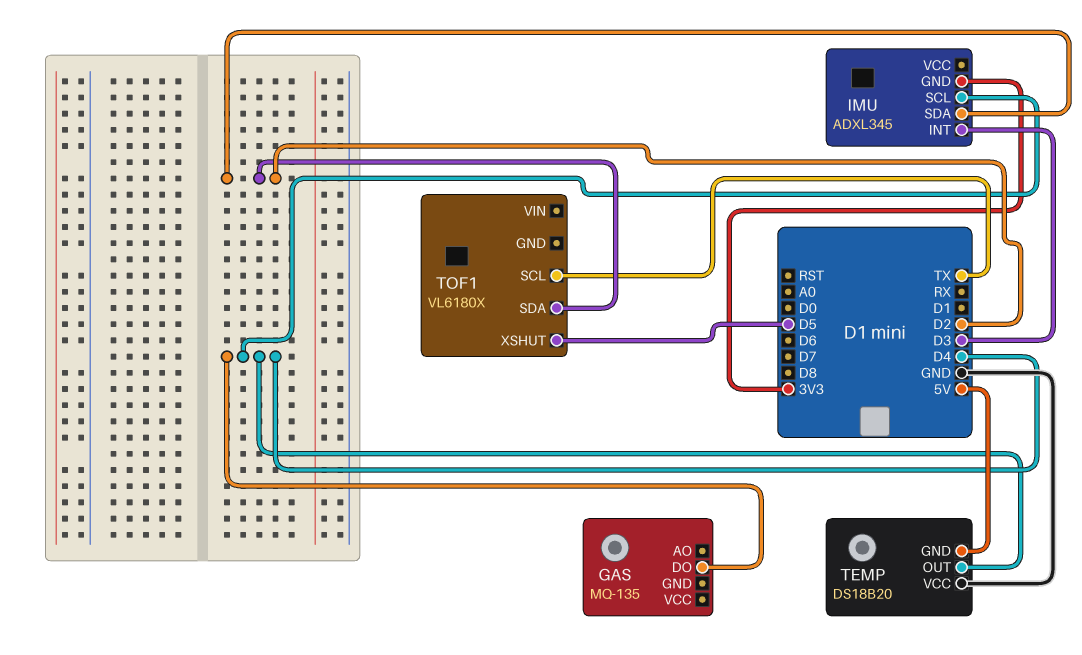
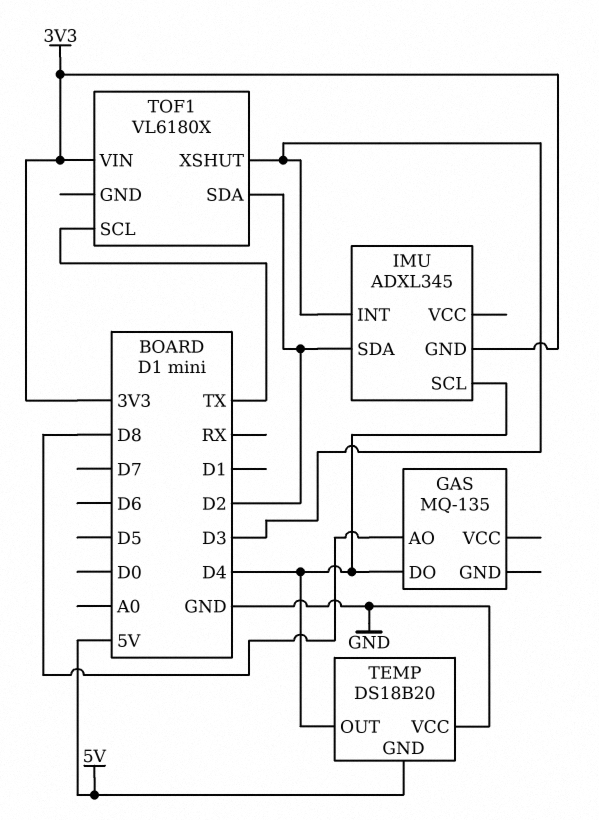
GAS pin AO: none -> D8
TOF1 pin VIN: none -> 3V3
TOF1 pin XSHUT: D5 -> D3

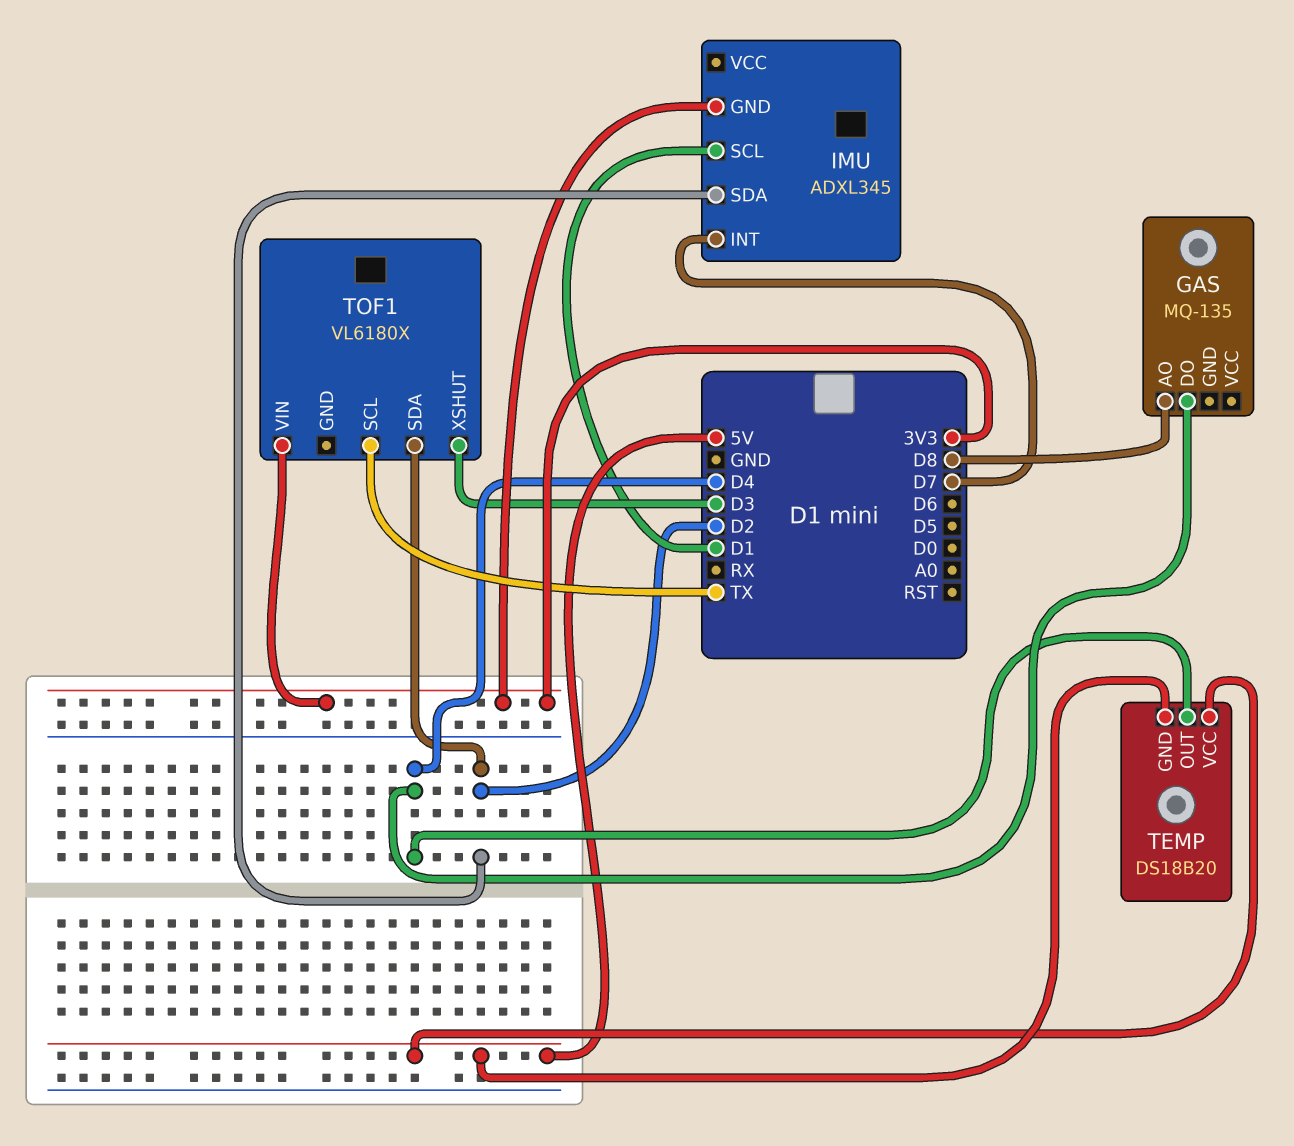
IMU pin INT: D3 -> D7
IMU pin SCL: D4 -> D1
TEMP pin VCC: GND -> 5V

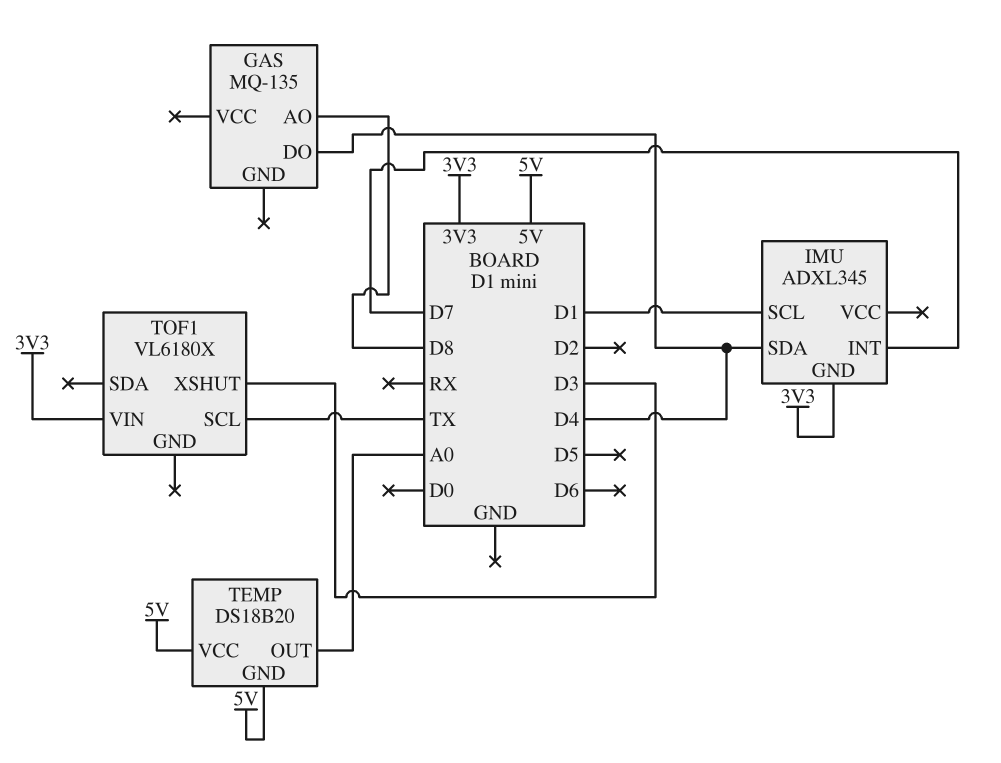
IMU pin SDA: D2 -> D4
TEMP pin OUT: D4 -> A0
TOF1 pin SDA: D2 -> none

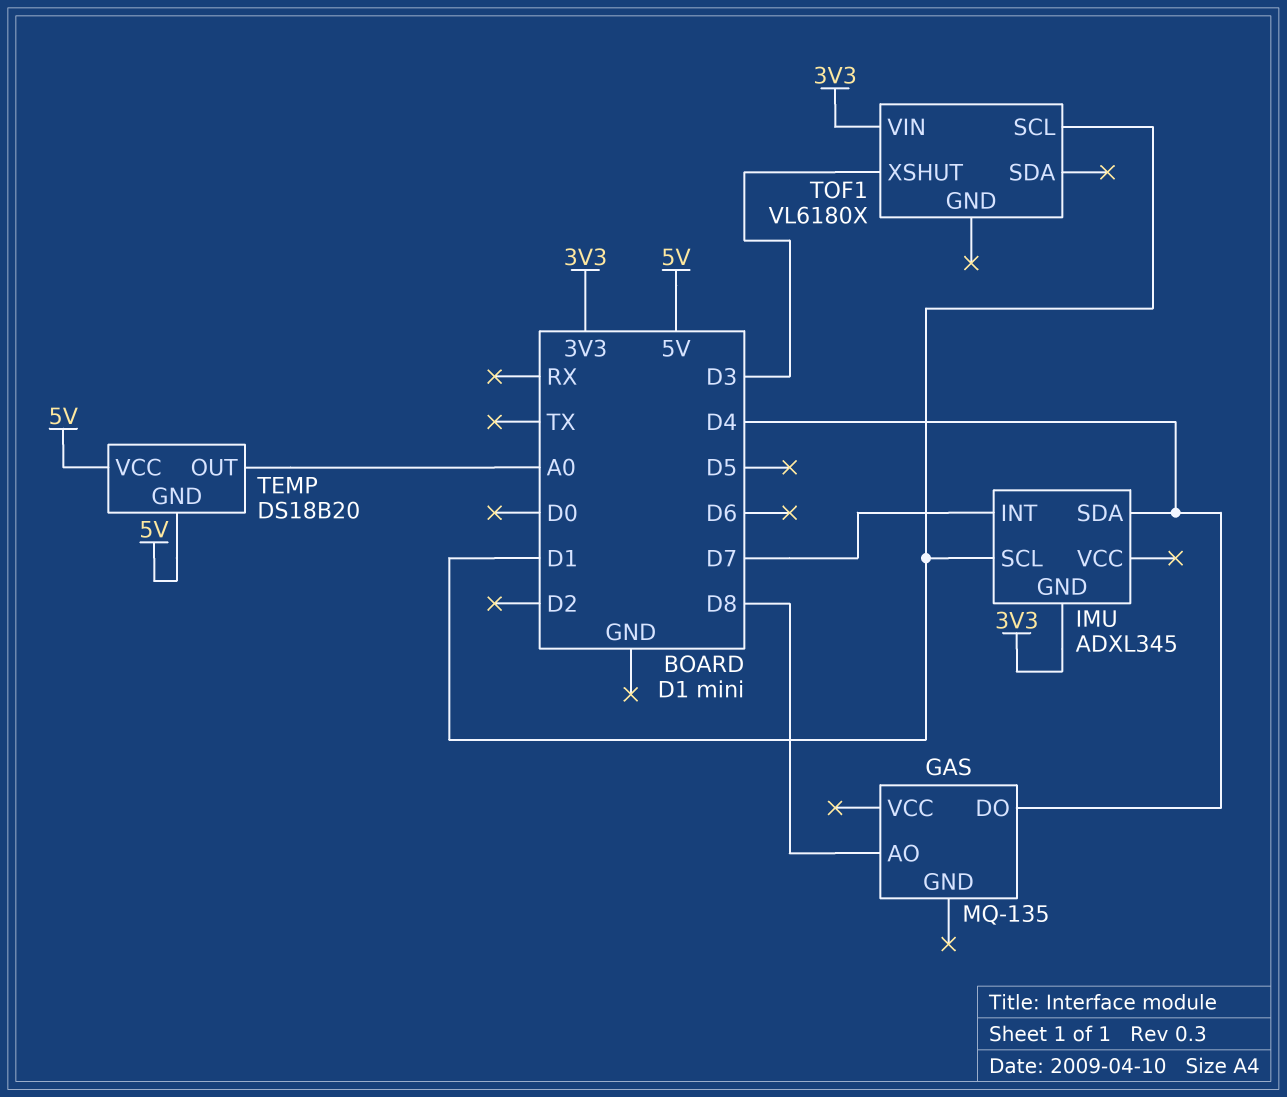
TOF1 pin SCL: TX -> D1

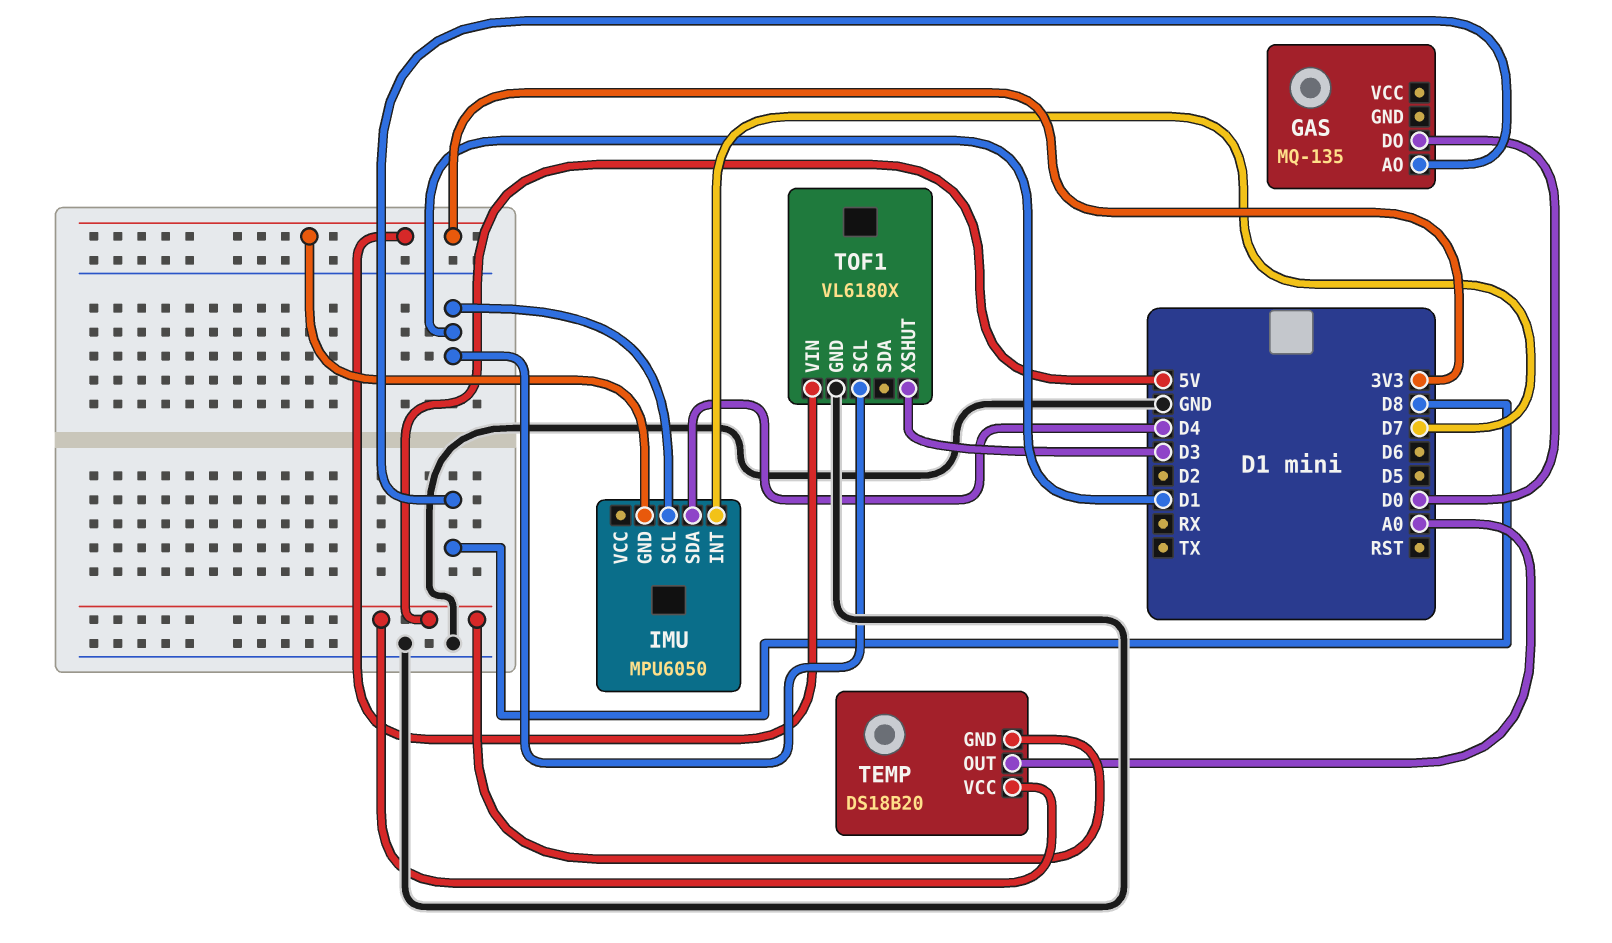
GAS pin DO: D4 -> D0
IMU: ADXL345 -> MPU6050
TOF1 pin GND: none -> GND

